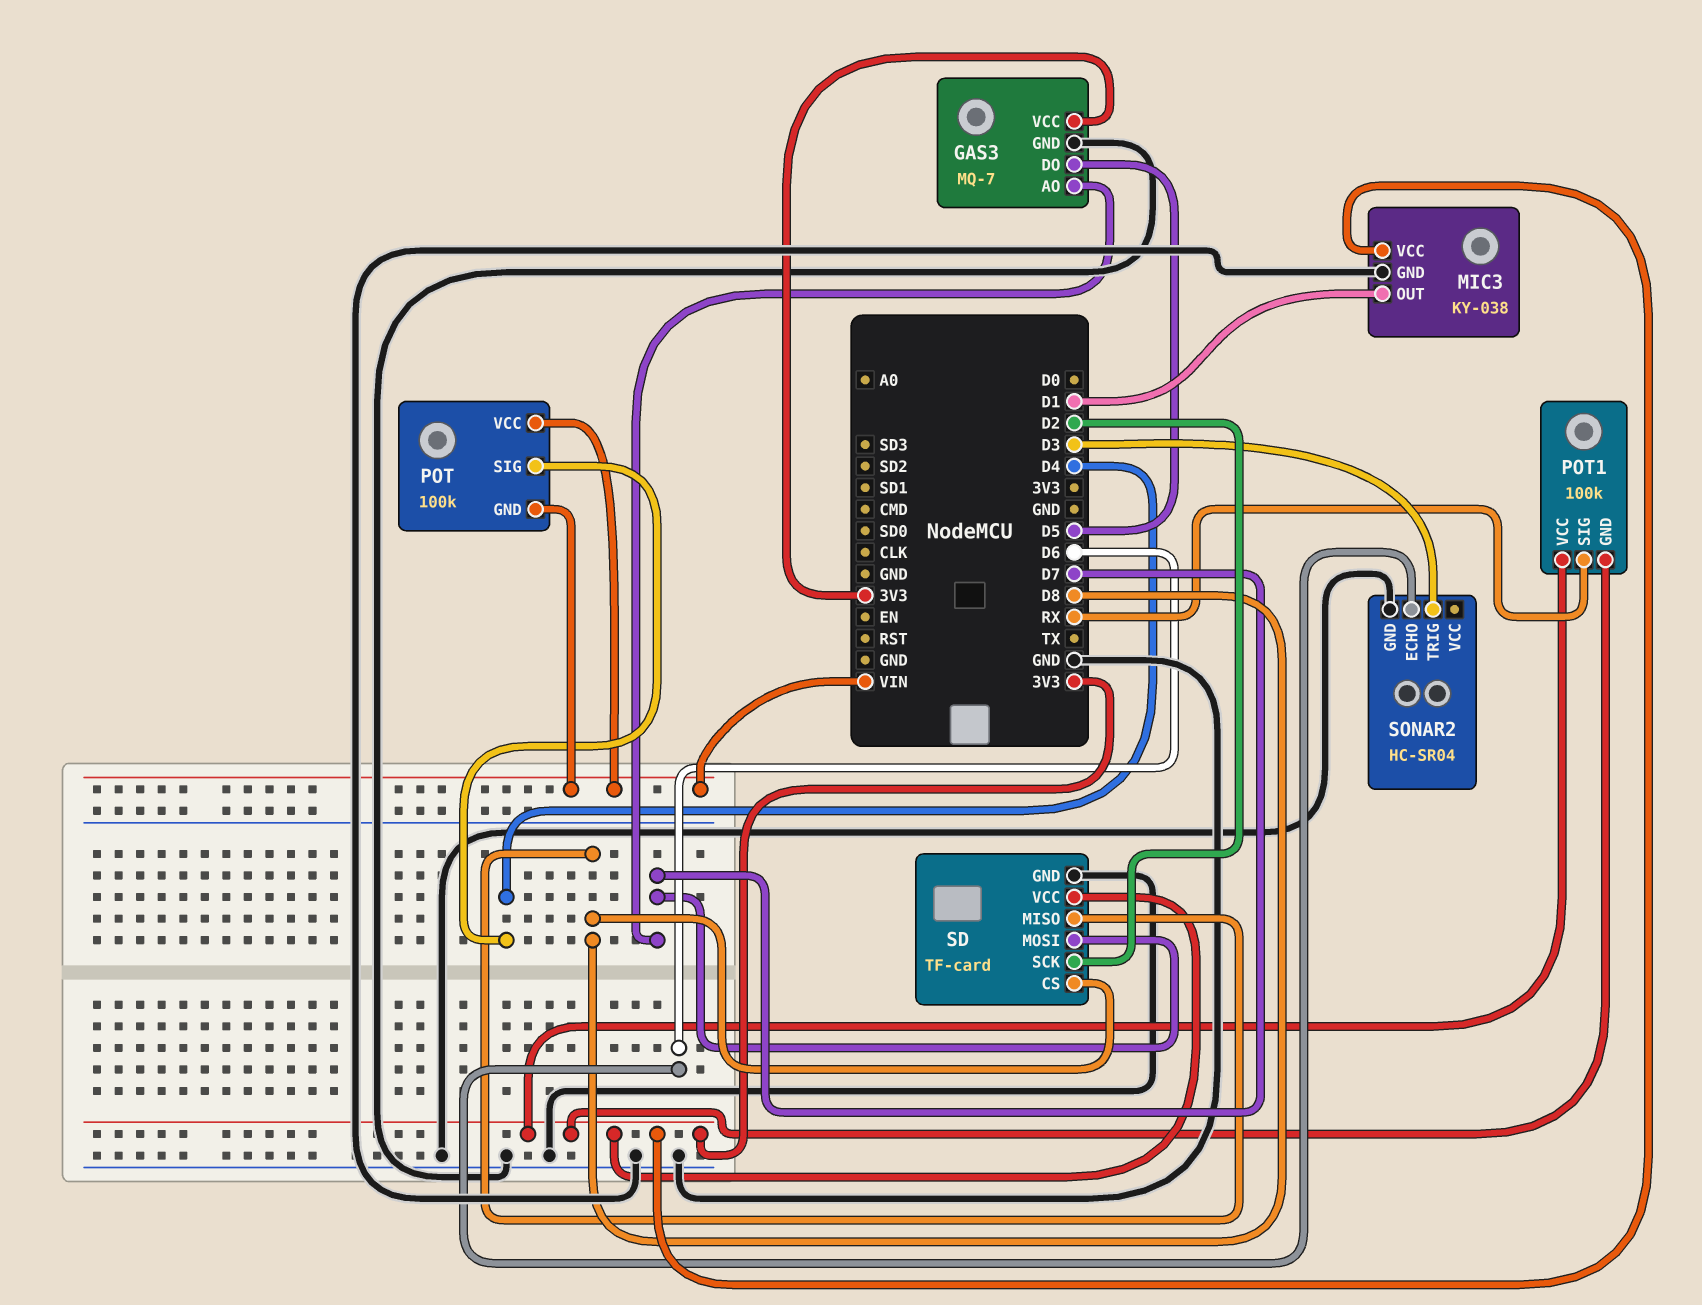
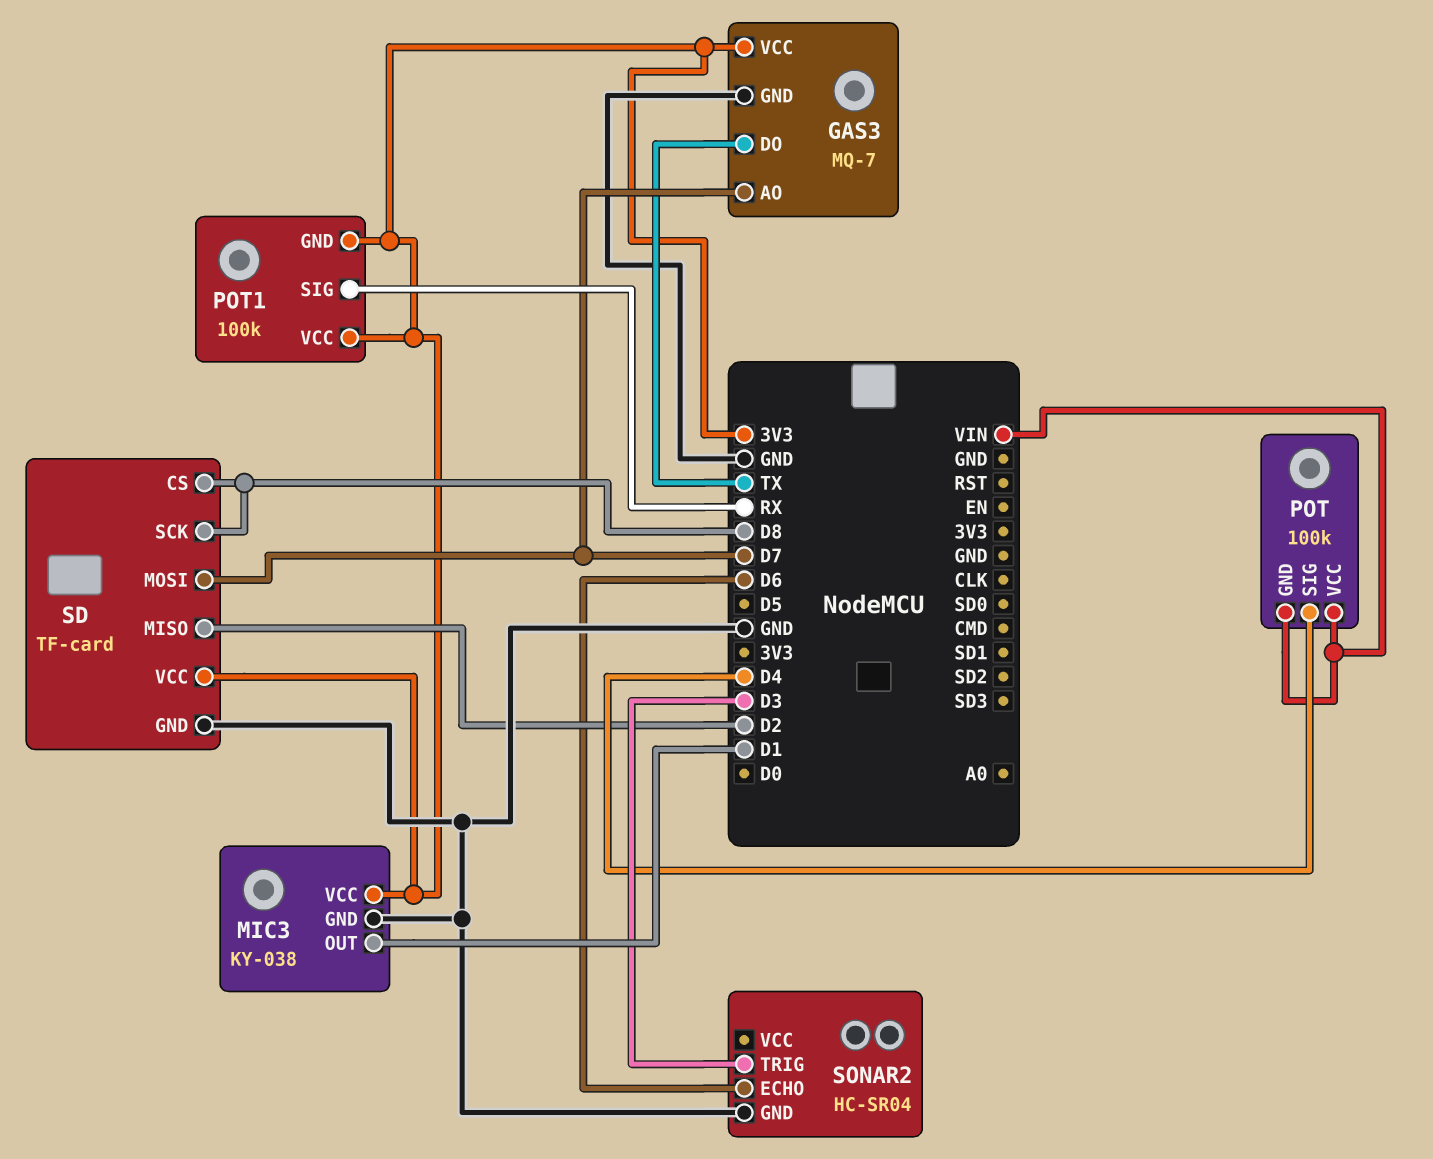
GAS3 pin DO: D5 -> TX
SD pin MISO: D8 -> D2
SD pin SCK: D2 -> D8

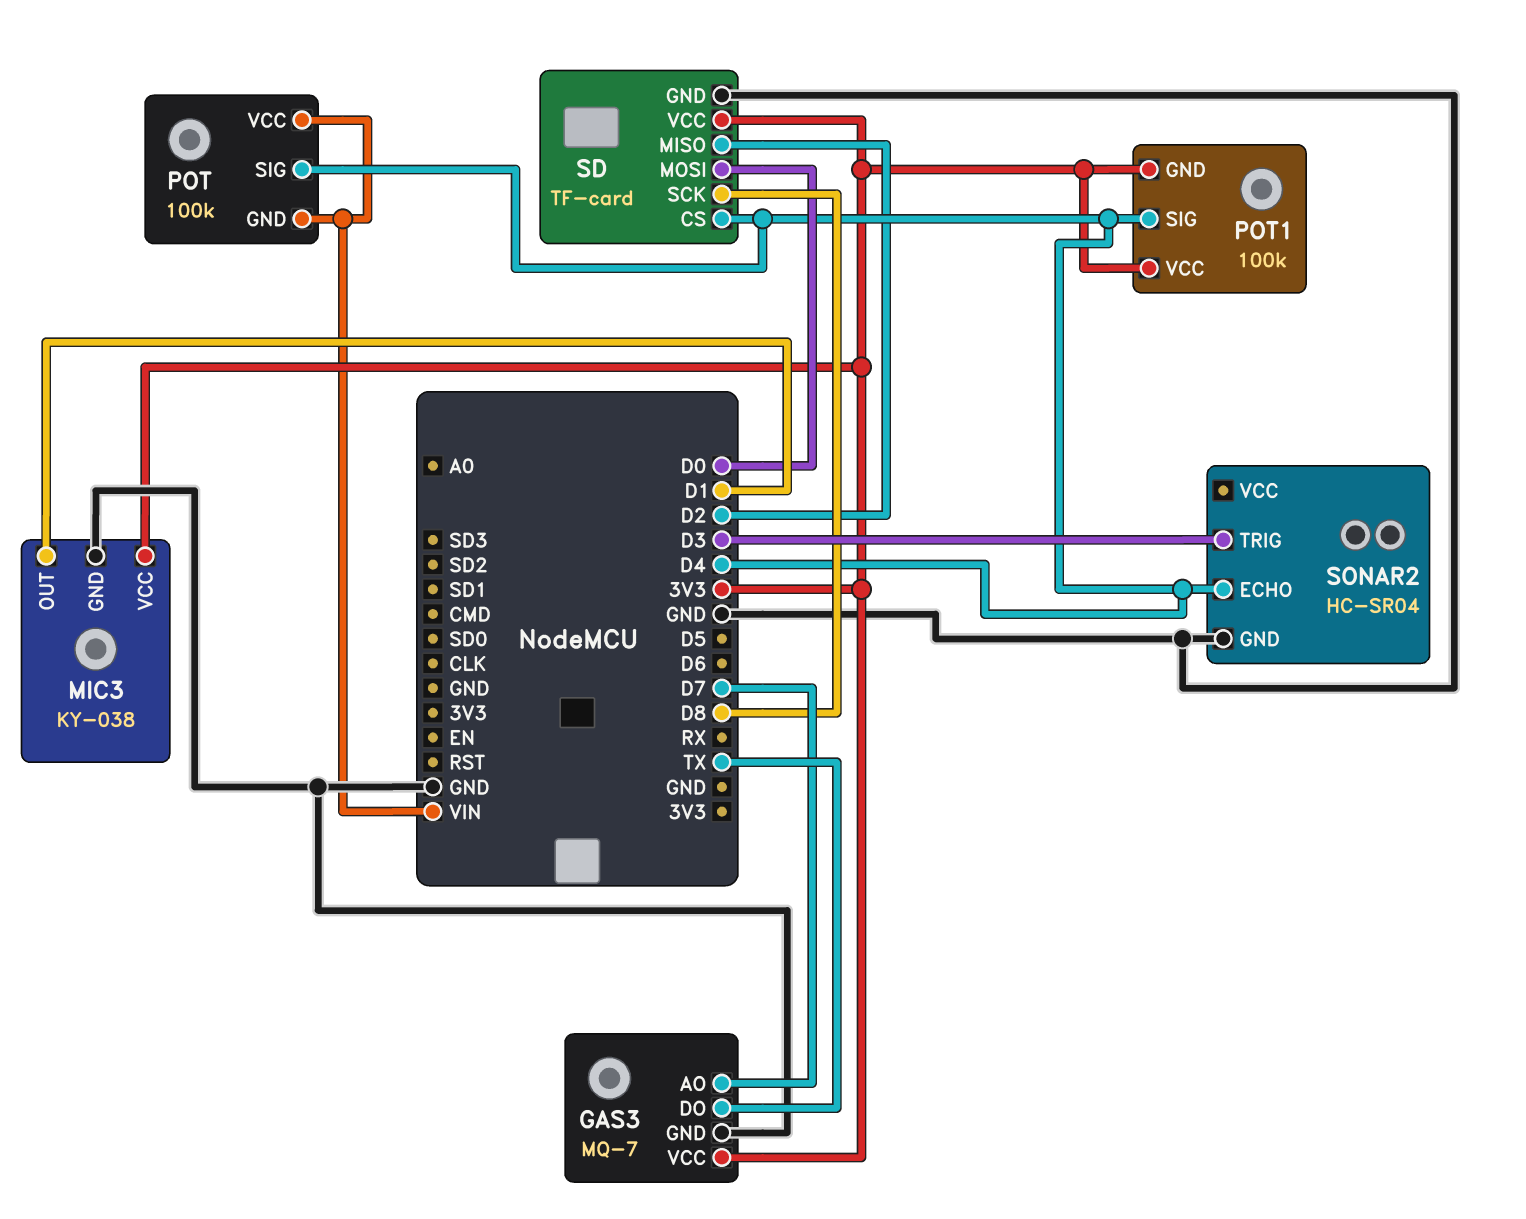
POT1 pin SIG: RX -> D4
SD pin CS: D8 -> D4
SD pin MOSI: D7 -> D0
SONAR2 pin ECHO: D6 -> D4

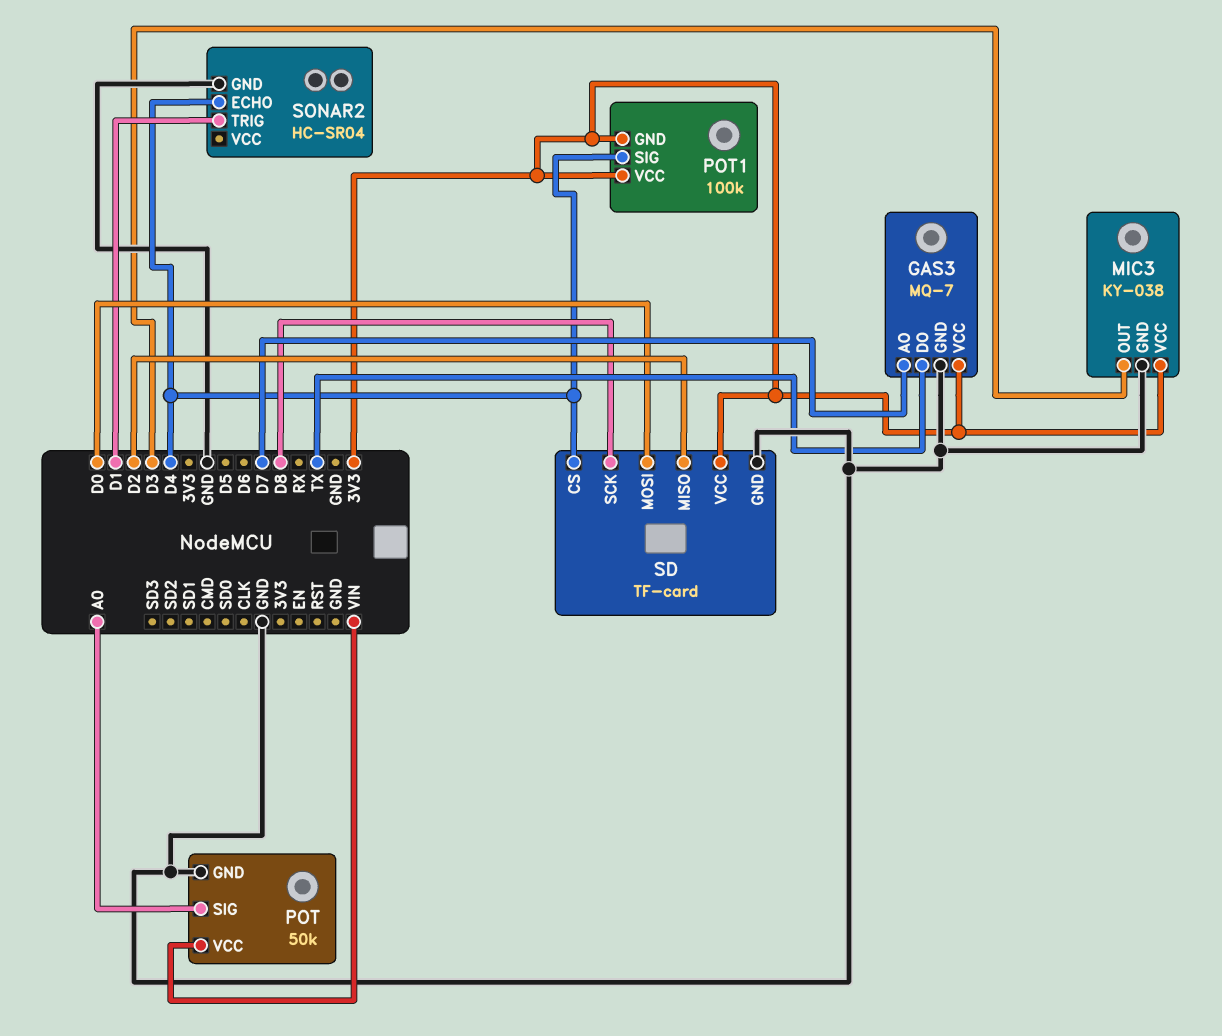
MIC3 pin OUT: D1 -> D3
POT: 100k -> 50k
POT pin GND: VIN -> GND
POT pin SIG: D4 -> A0
SONAR2 pin TRIG: D3 -> D1

